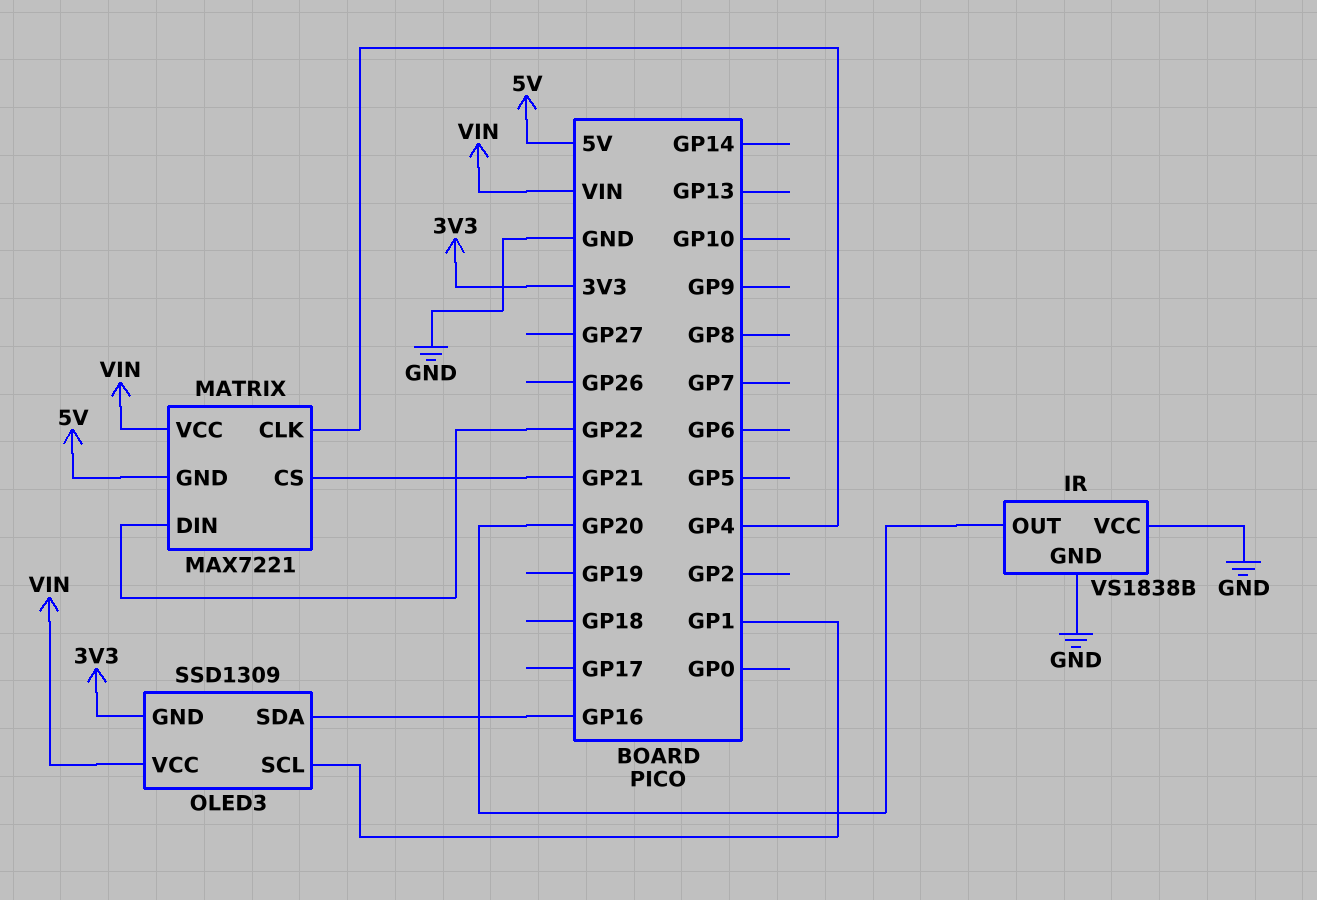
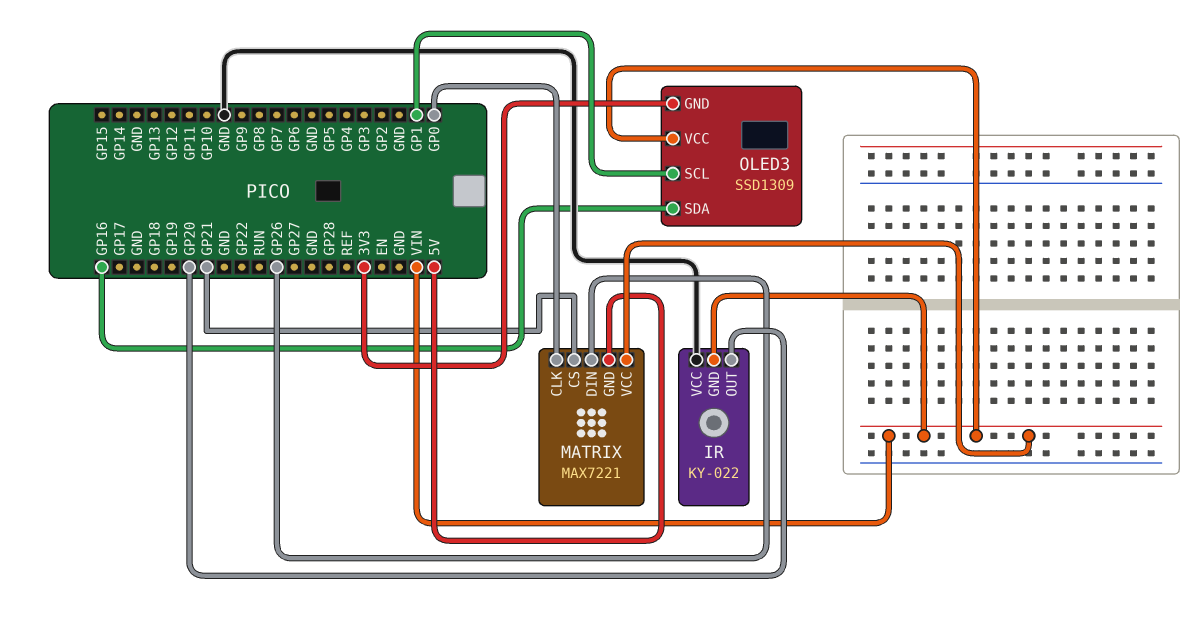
IR: VS1838B -> KY-022
IR pin GND: GND -> VIN
MATRIX pin CLK: GP4 -> GP0
MATRIX pin DIN: GP22 -> GP26

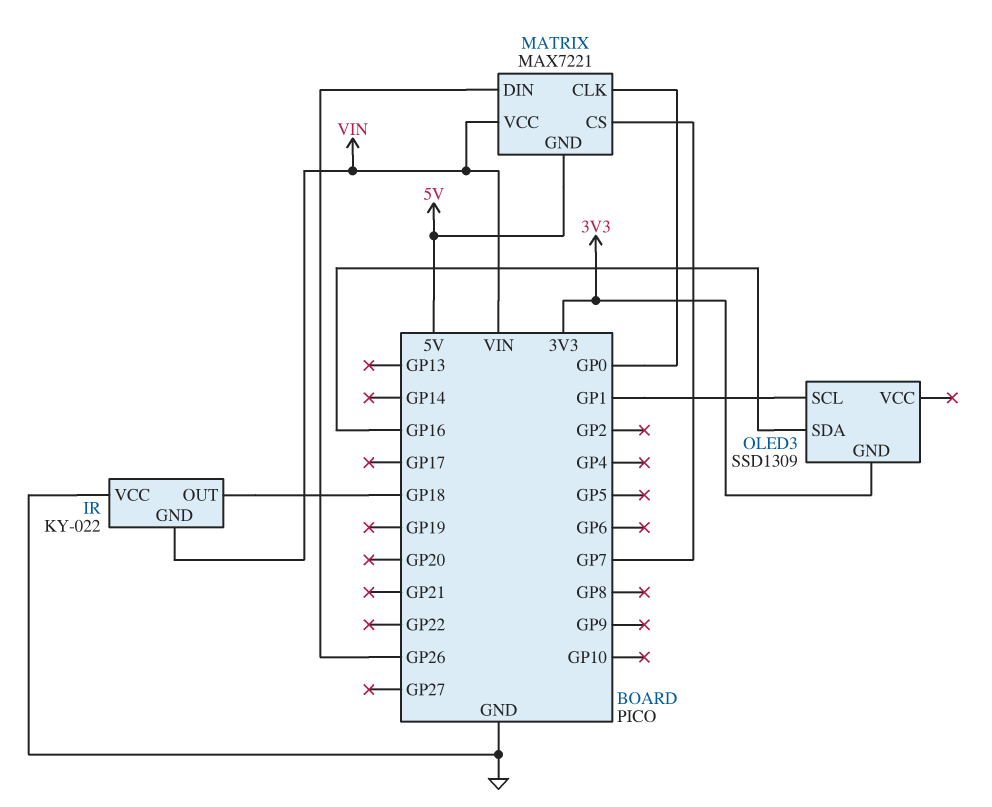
IR pin OUT: GP20 -> GP18
MATRIX pin CS: GP21 -> GP7
OLED3 pin VCC: VIN -> none

